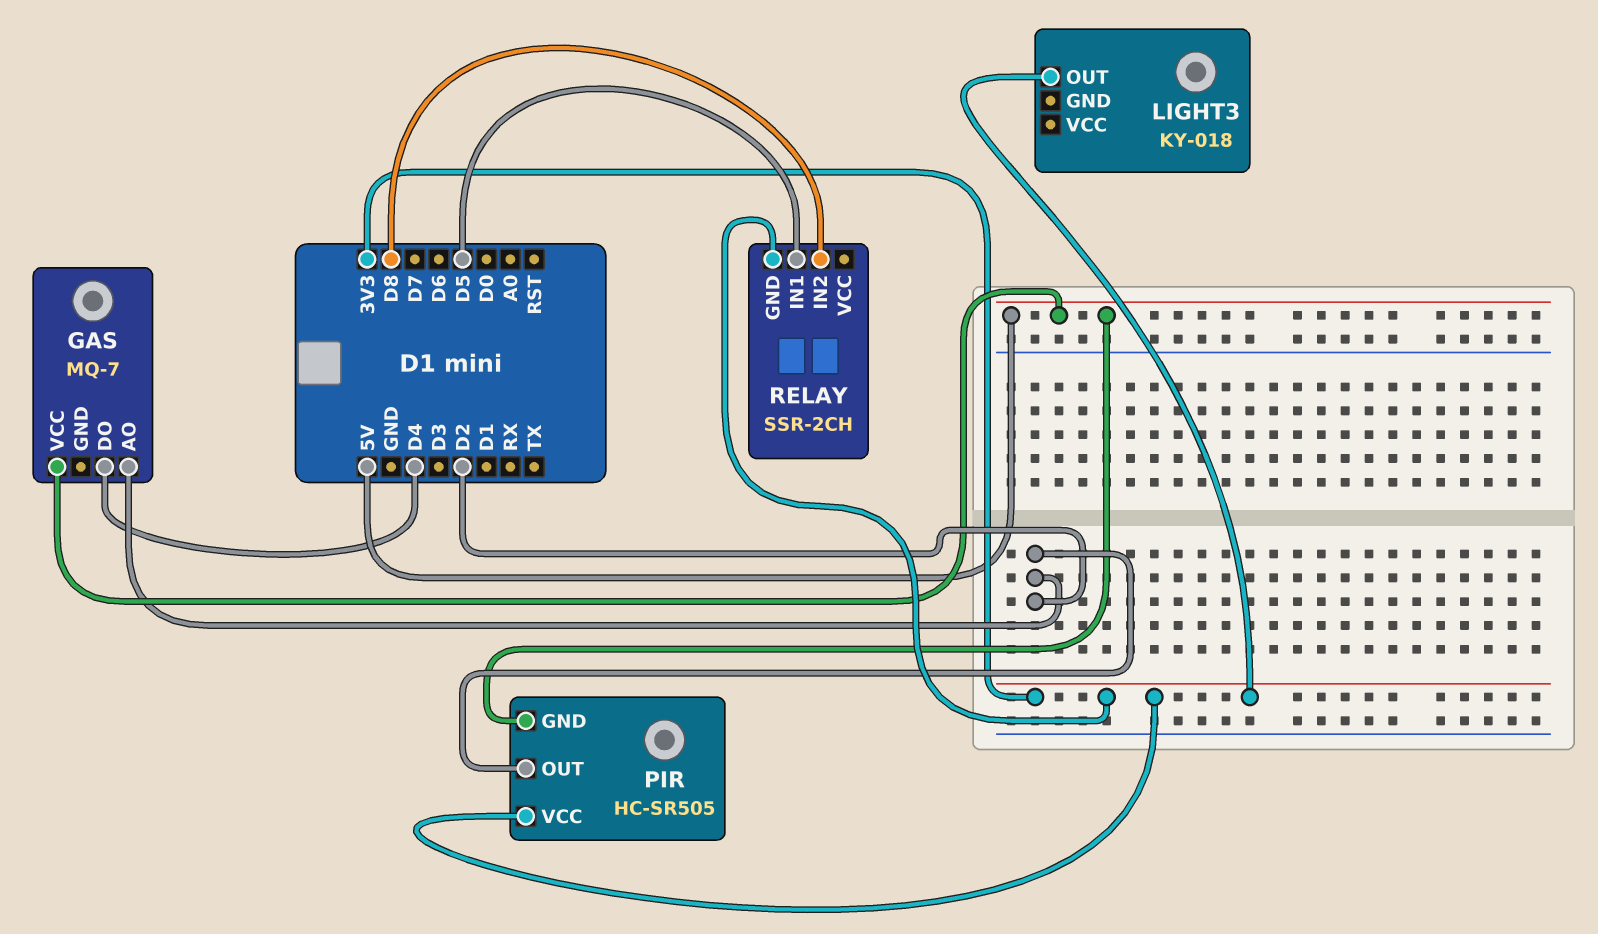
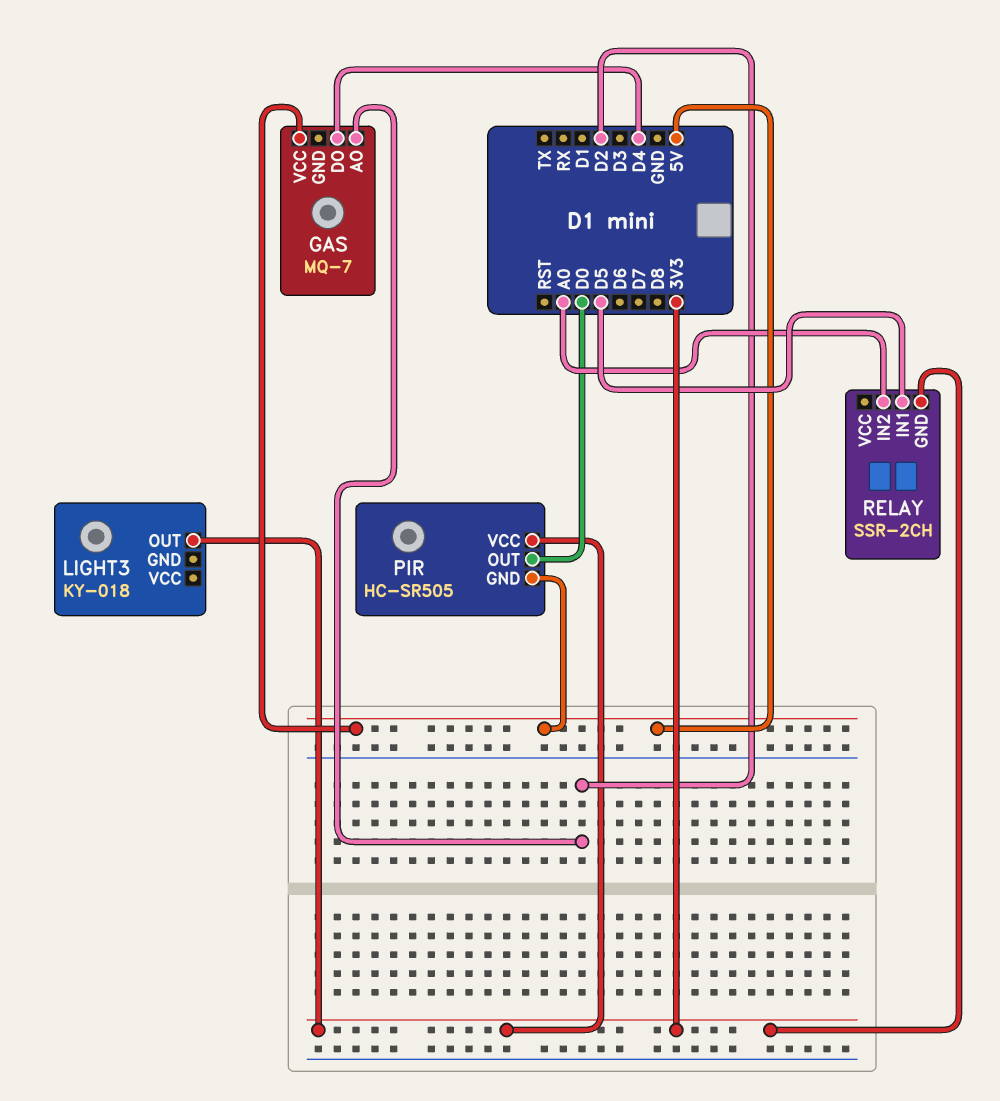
PIR pin OUT: D2 -> D0
RELAY pin IN2: D8 -> A0

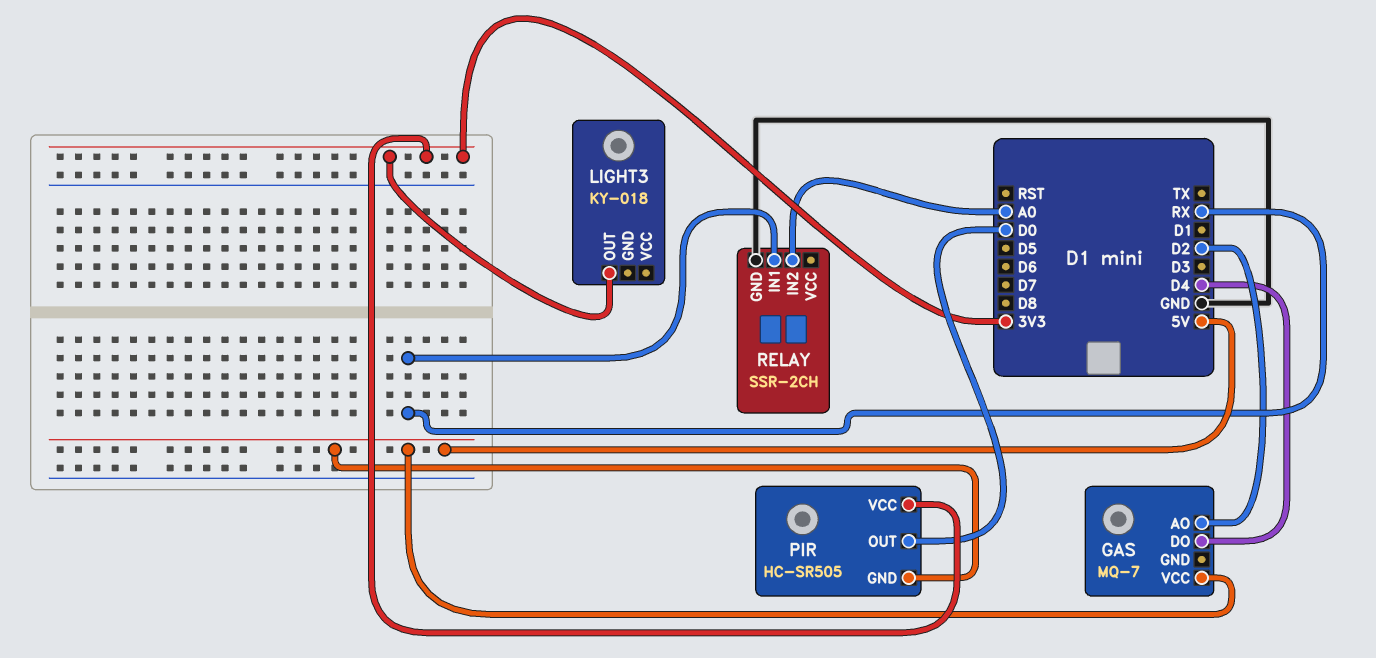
RELAY pin GND: 3V3 -> GND
RELAY pin IN1: D5 -> RX

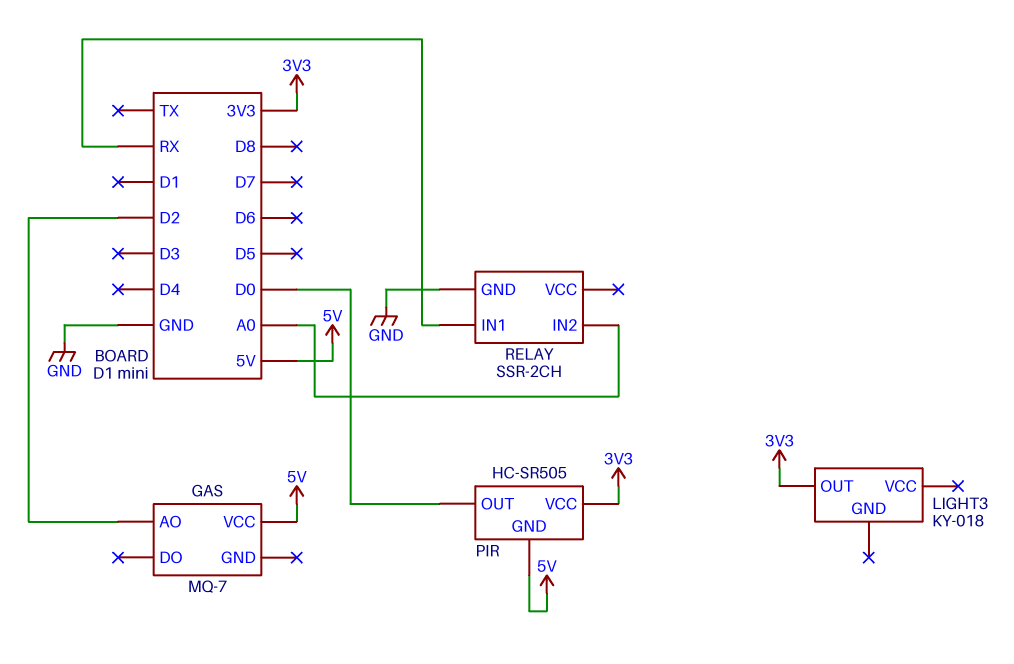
GAS pin DO: D4 -> none

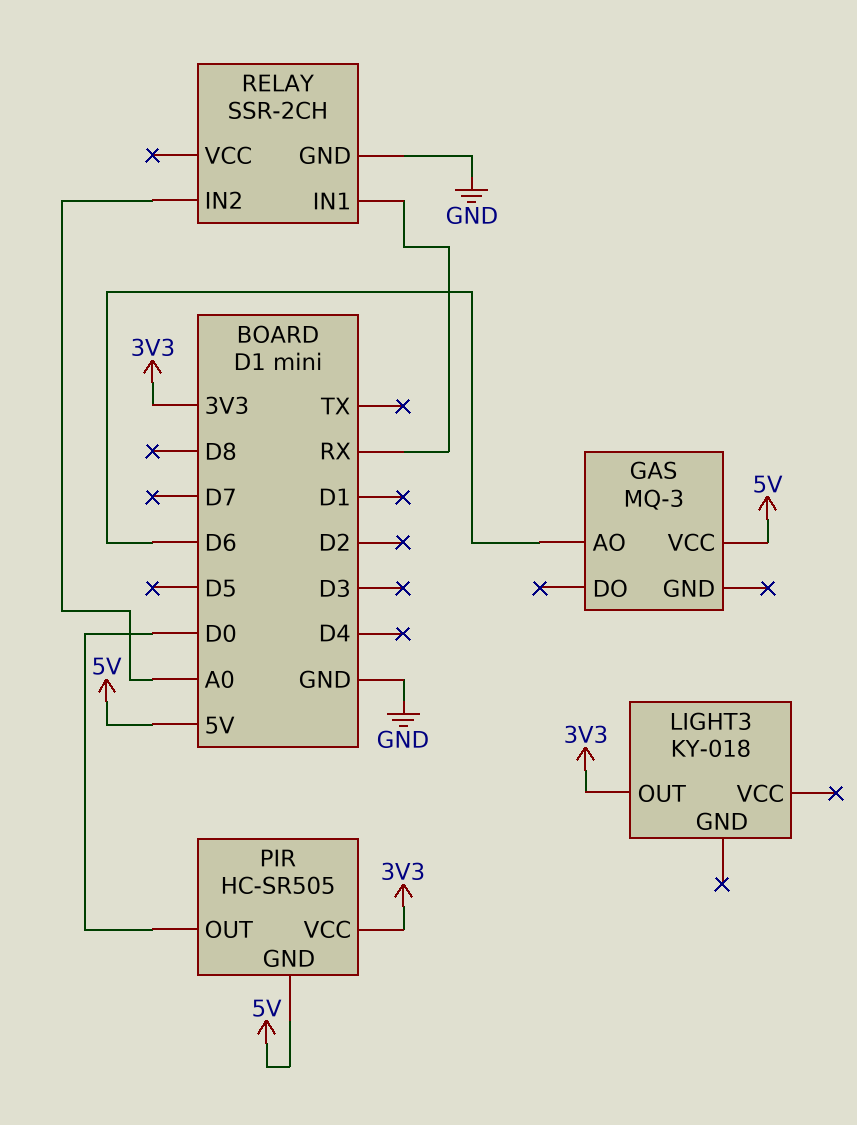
GAS: MQ-7 -> MQ-3
GAS pin AO: D2 -> D6

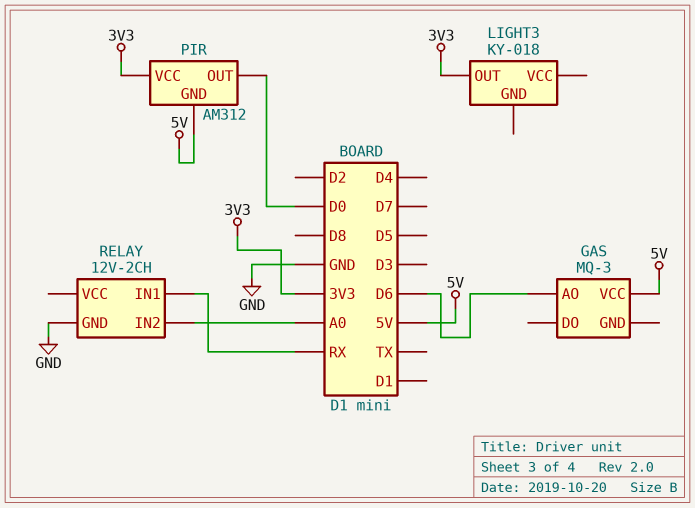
PIR: HC-SR505 -> AM312
RELAY: SSR-2CH -> 12V-2CH

